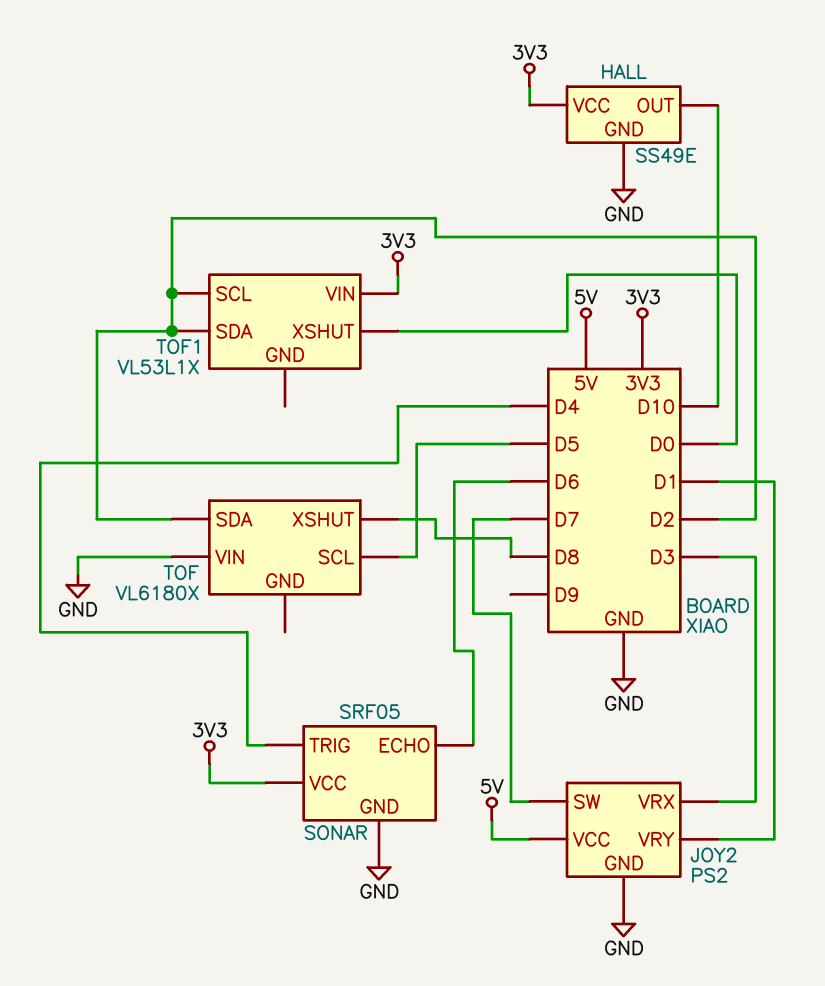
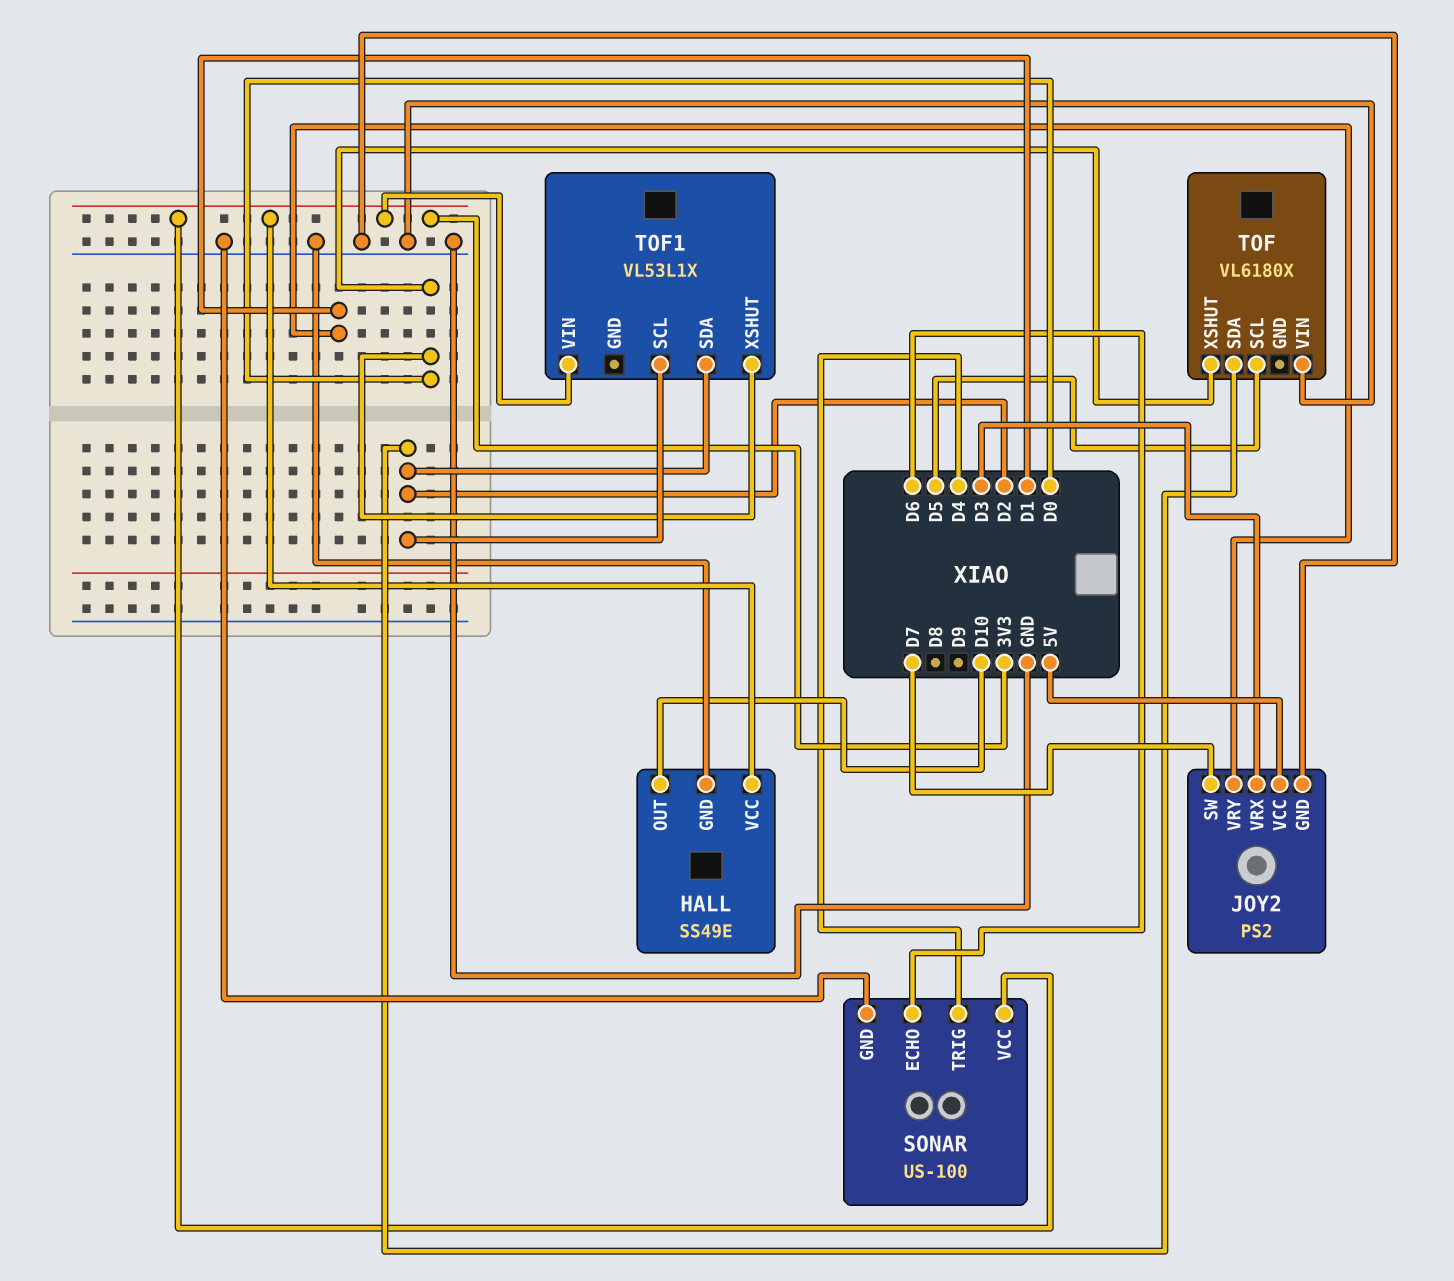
SONAR: SRF05 -> US-100
TOF pin XSHUT: D8 -> D0

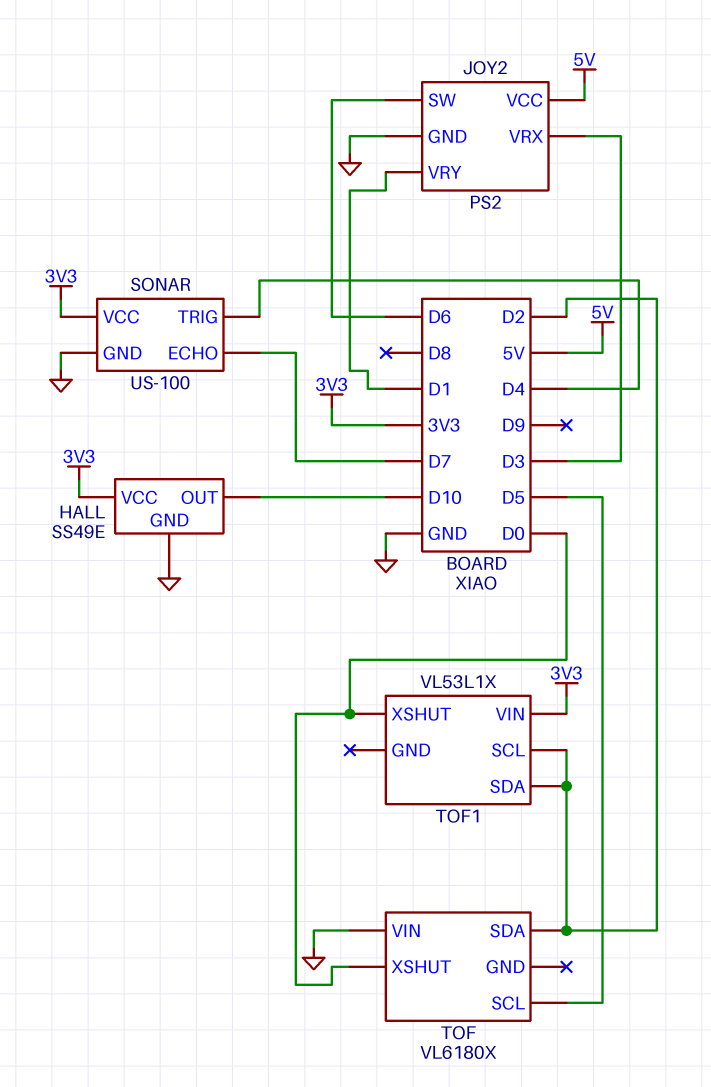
JOY2 pin SW: D7 -> D6
SONAR pin ECHO: D6 -> D7

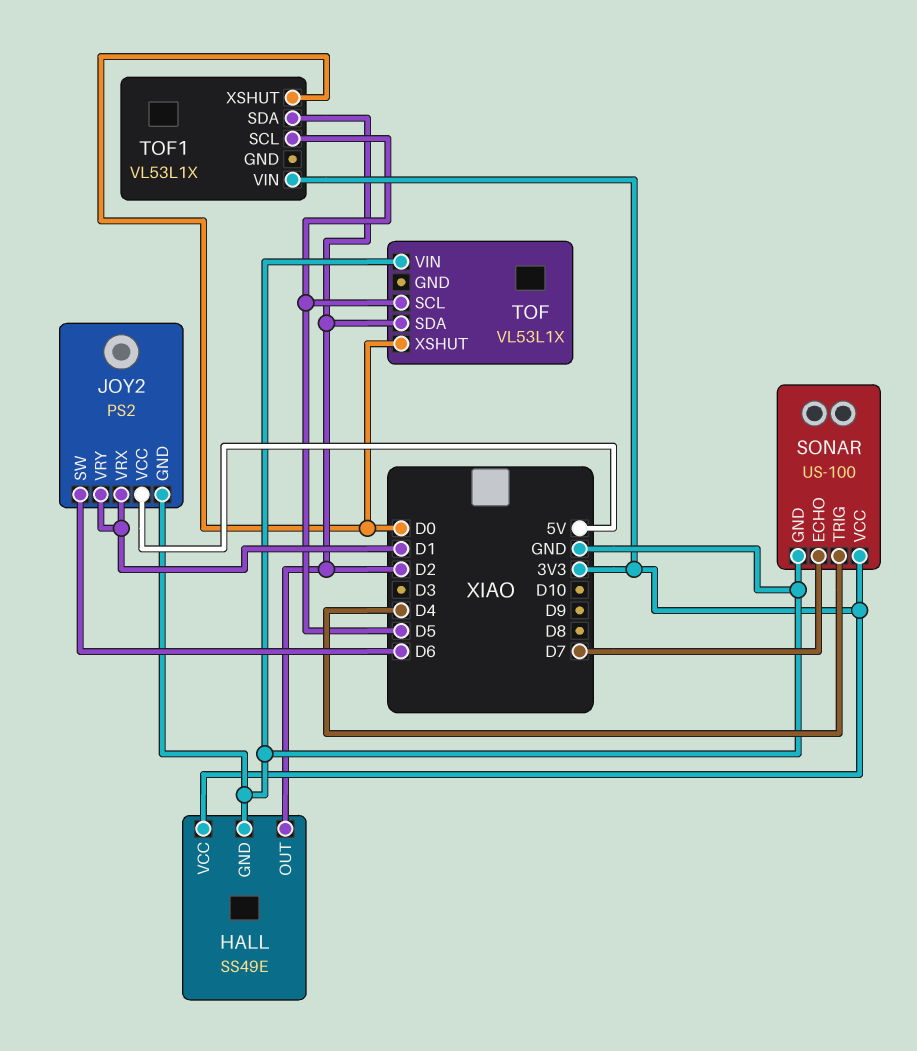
HALL pin OUT: D10 -> D2
JOY2 pin VRX: D3 -> D1
TOF: VL6180X -> VL53L1X
TOF1 pin SCL: D2 -> D5

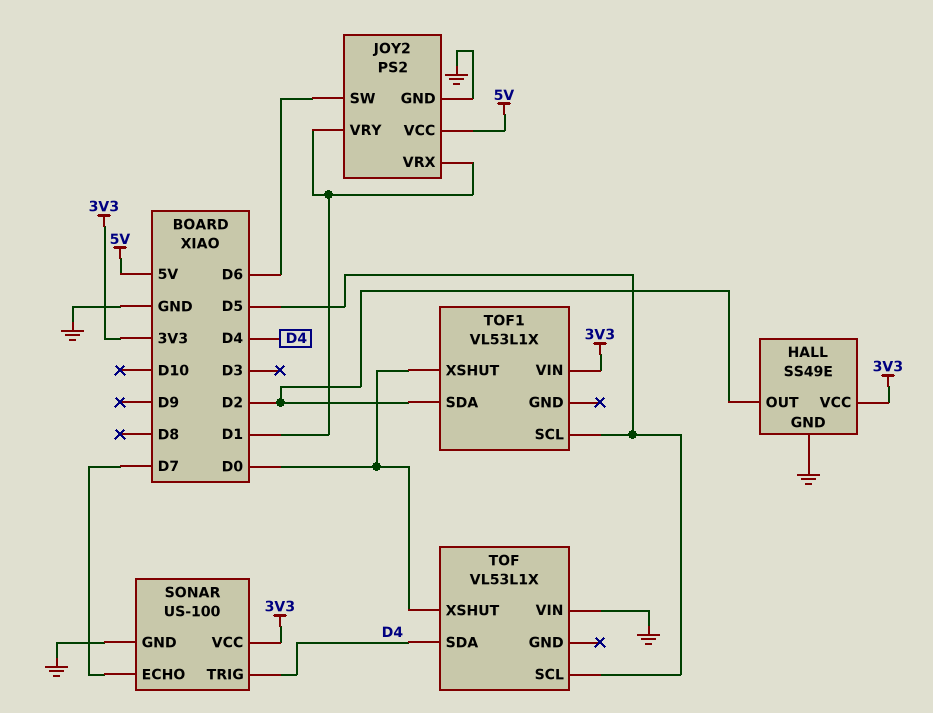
TOF pin SDA: D2 -> D4

